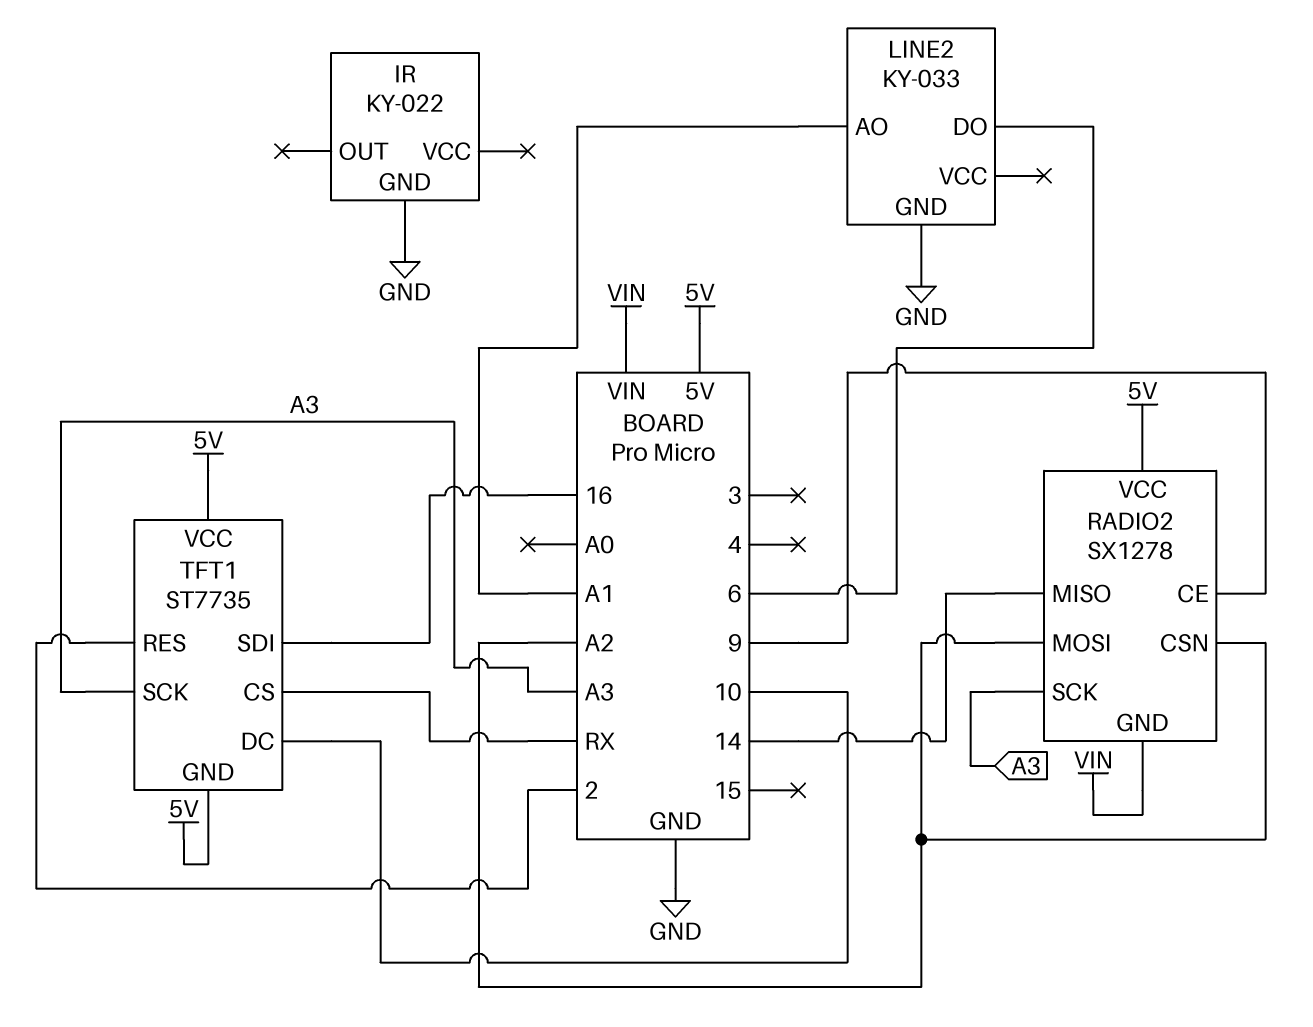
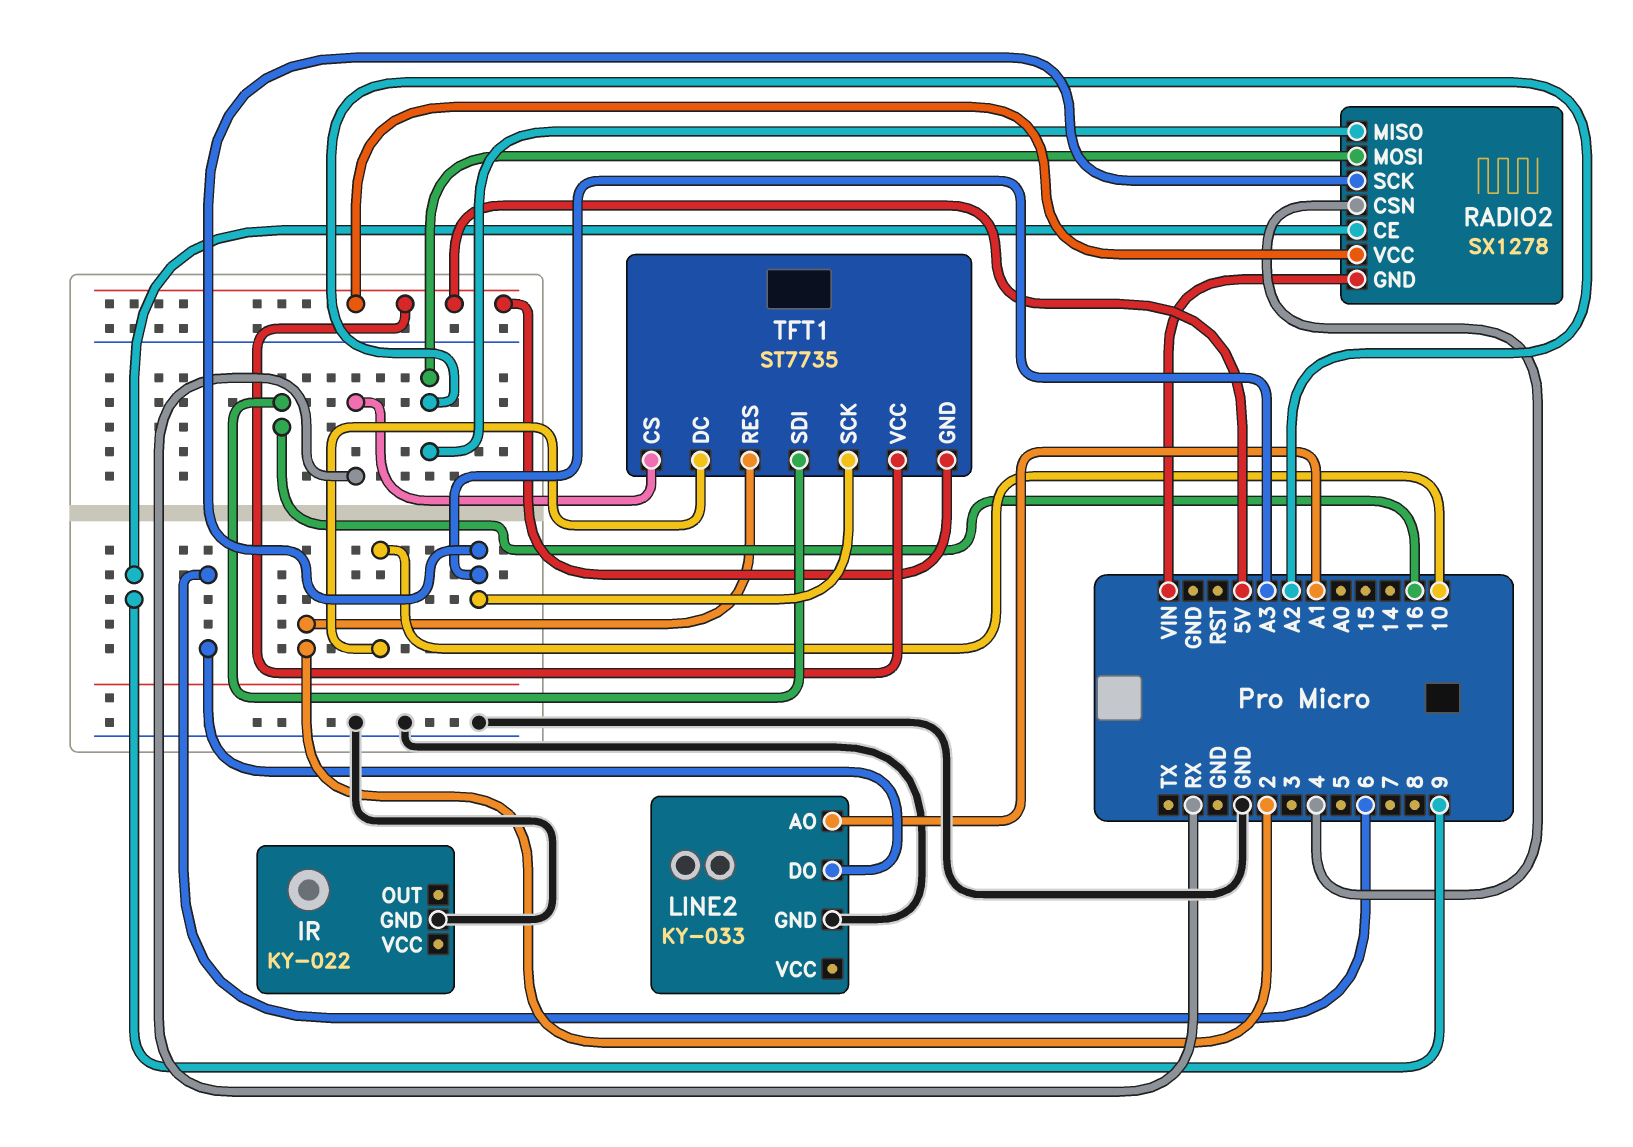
RADIO2 pin CSN: A2 -> 4
RADIO2 pin MISO: 14 -> A2

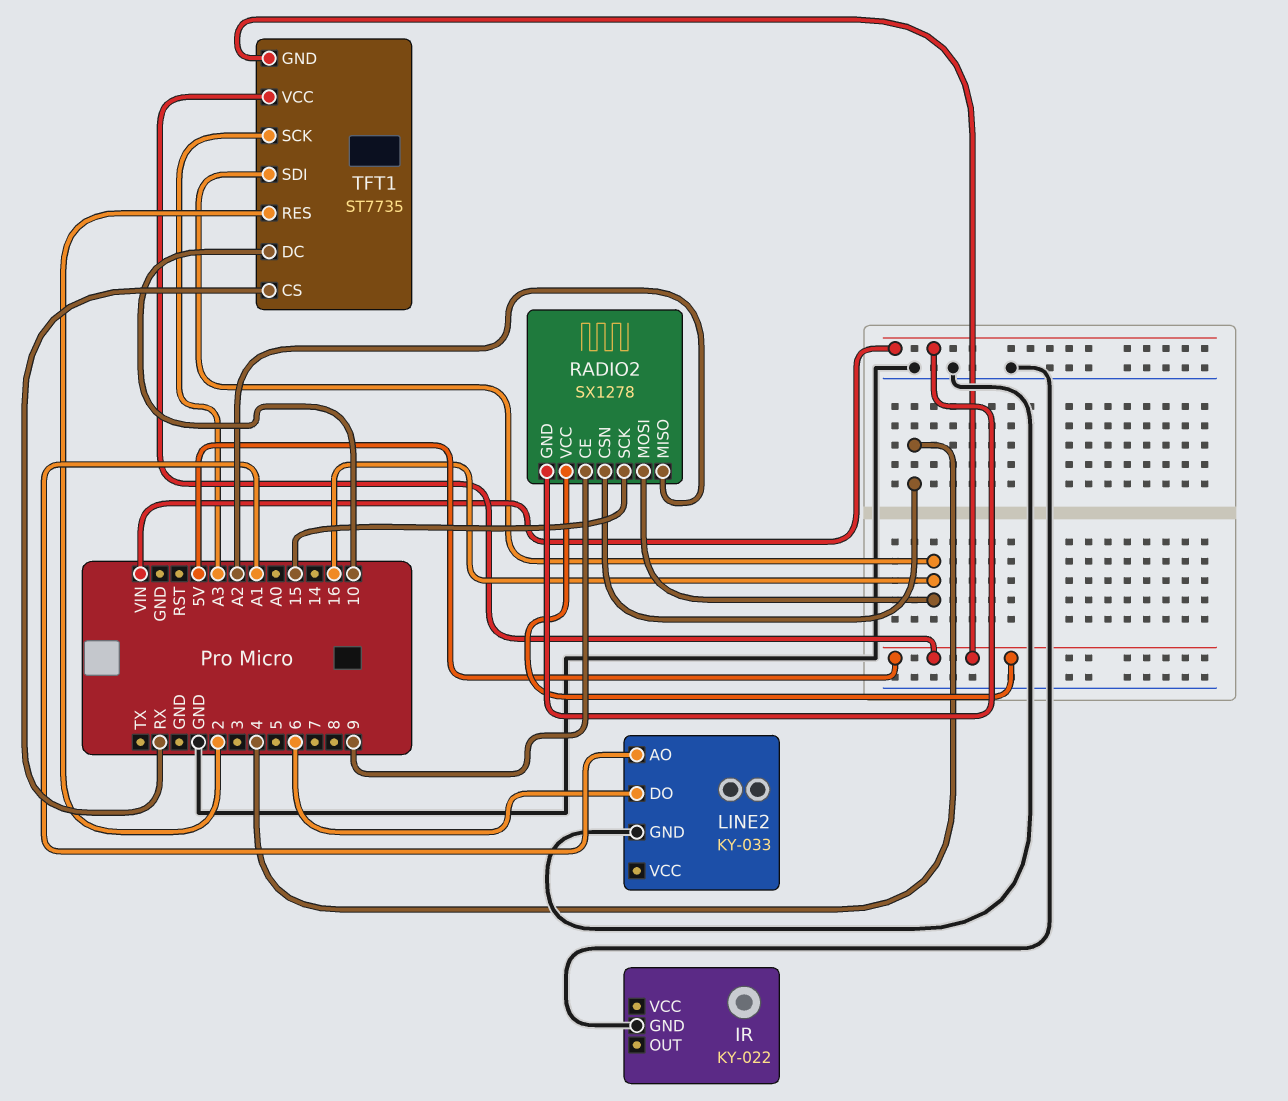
RADIO2 pin MOSI: A2 -> 16
RADIO2 pin SCK: A3 -> 15

